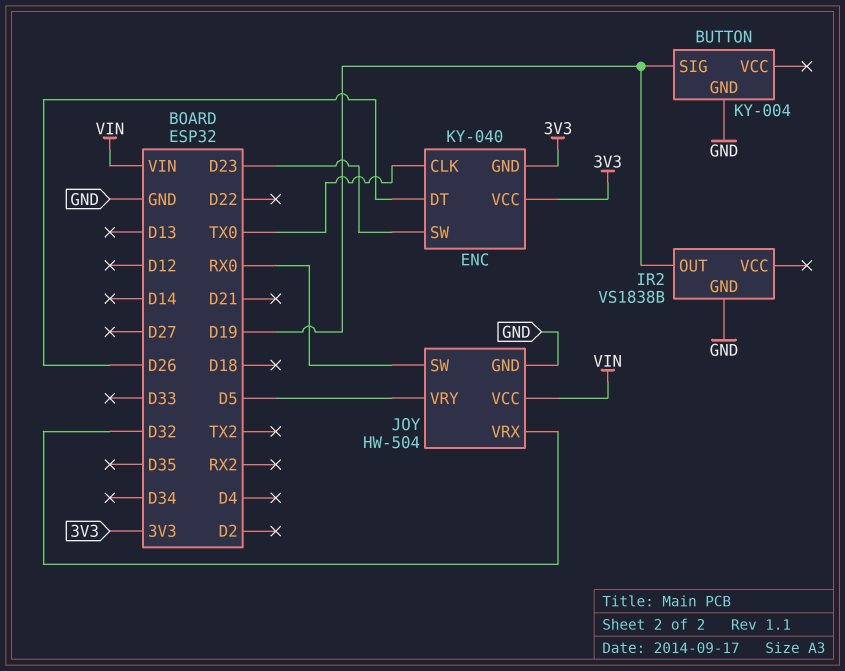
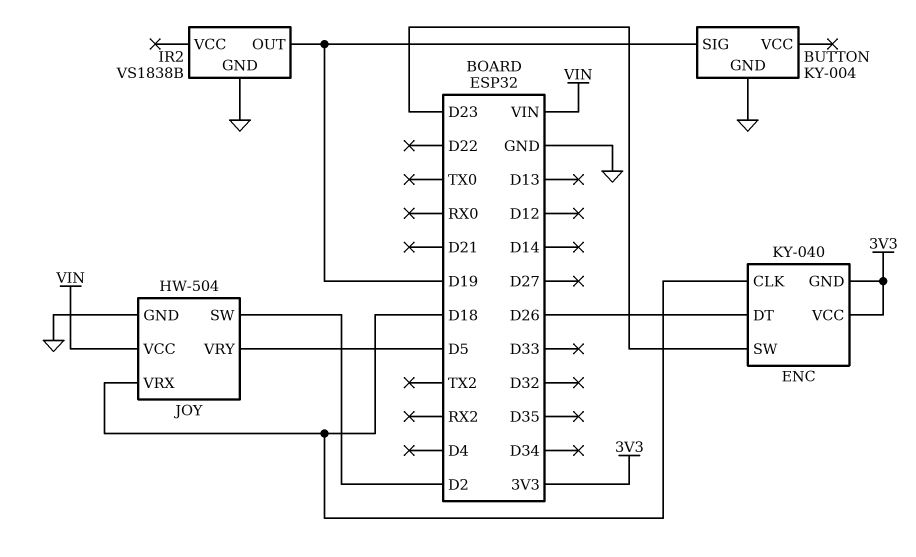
ENC pin CLK: TX0 -> D18
JOY pin SW: RX0 -> D2
JOY pin VRX: D32 -> D18

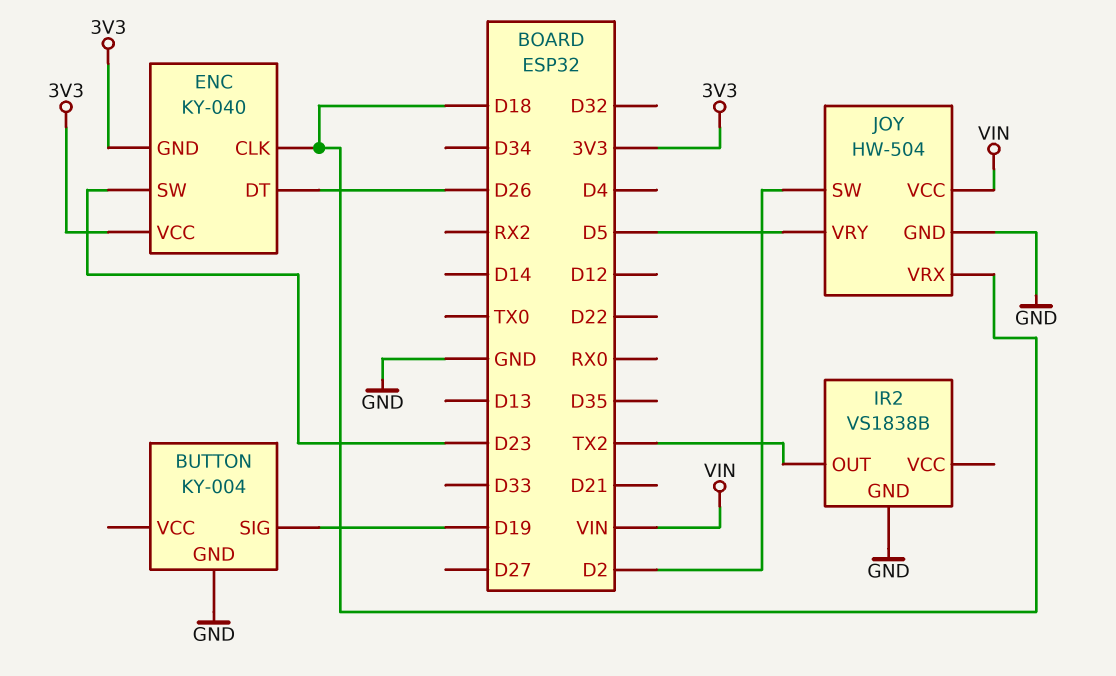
IR2 pin OUT: D19 -> TX2

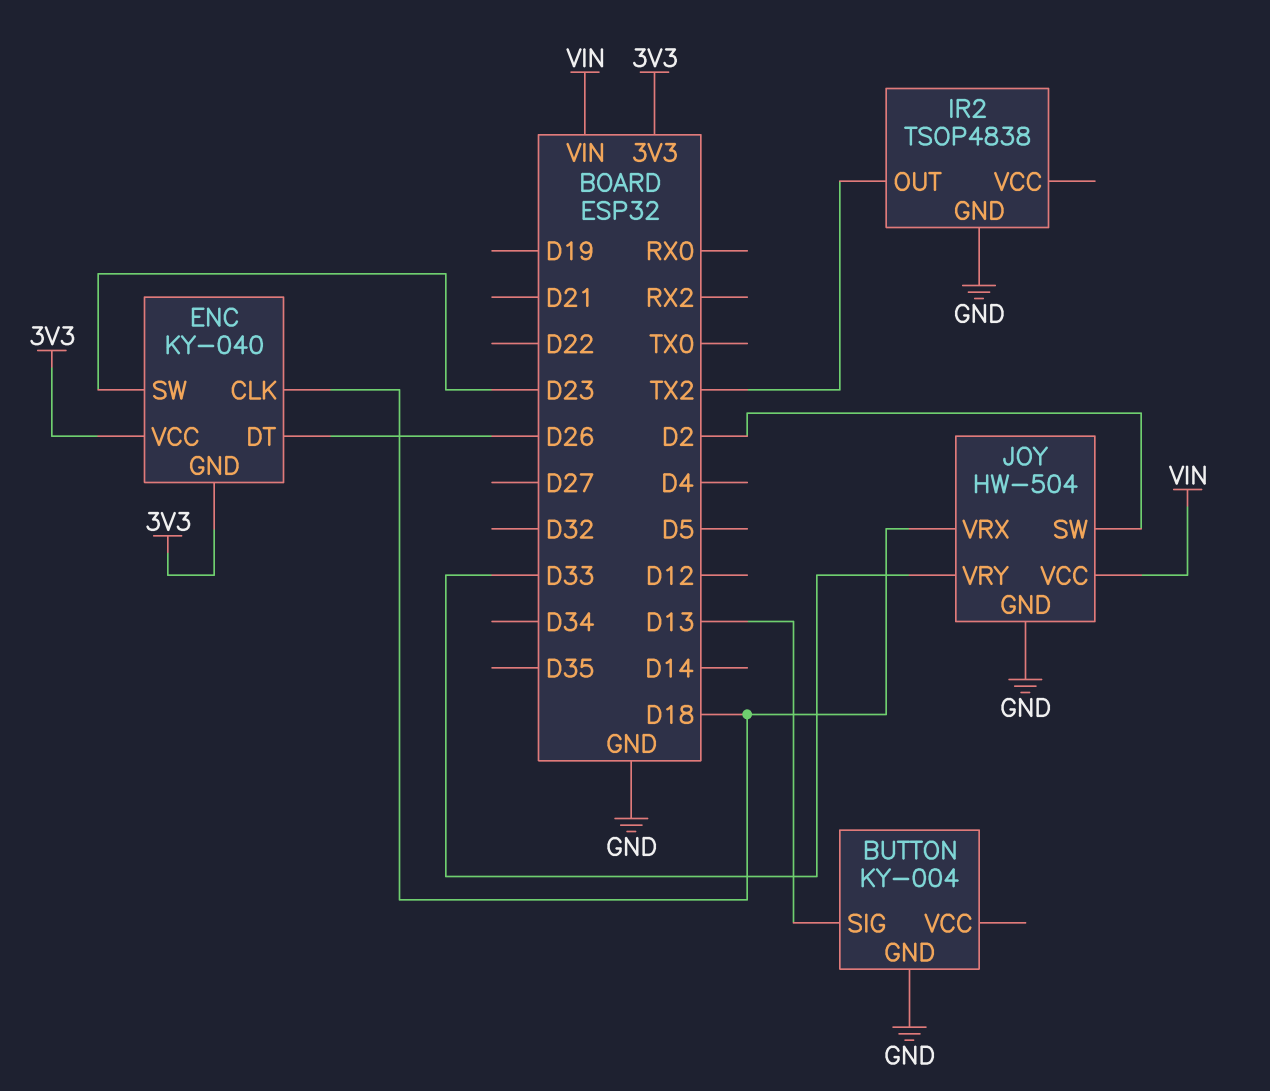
BUTTON pin SIG: D19 -> D13
IR2: VS1838B -> TSOP4838
JOY pin VRY: D5 -> D33

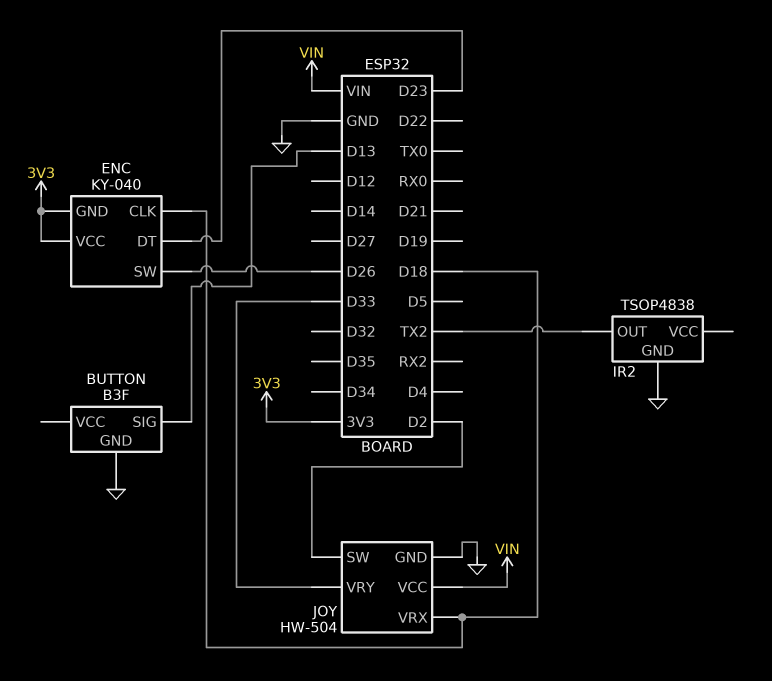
BUTTON: KY-004 -> B3F
ENC pin DT: D26 -> D23
ENC pin SW: D23 -> D26

